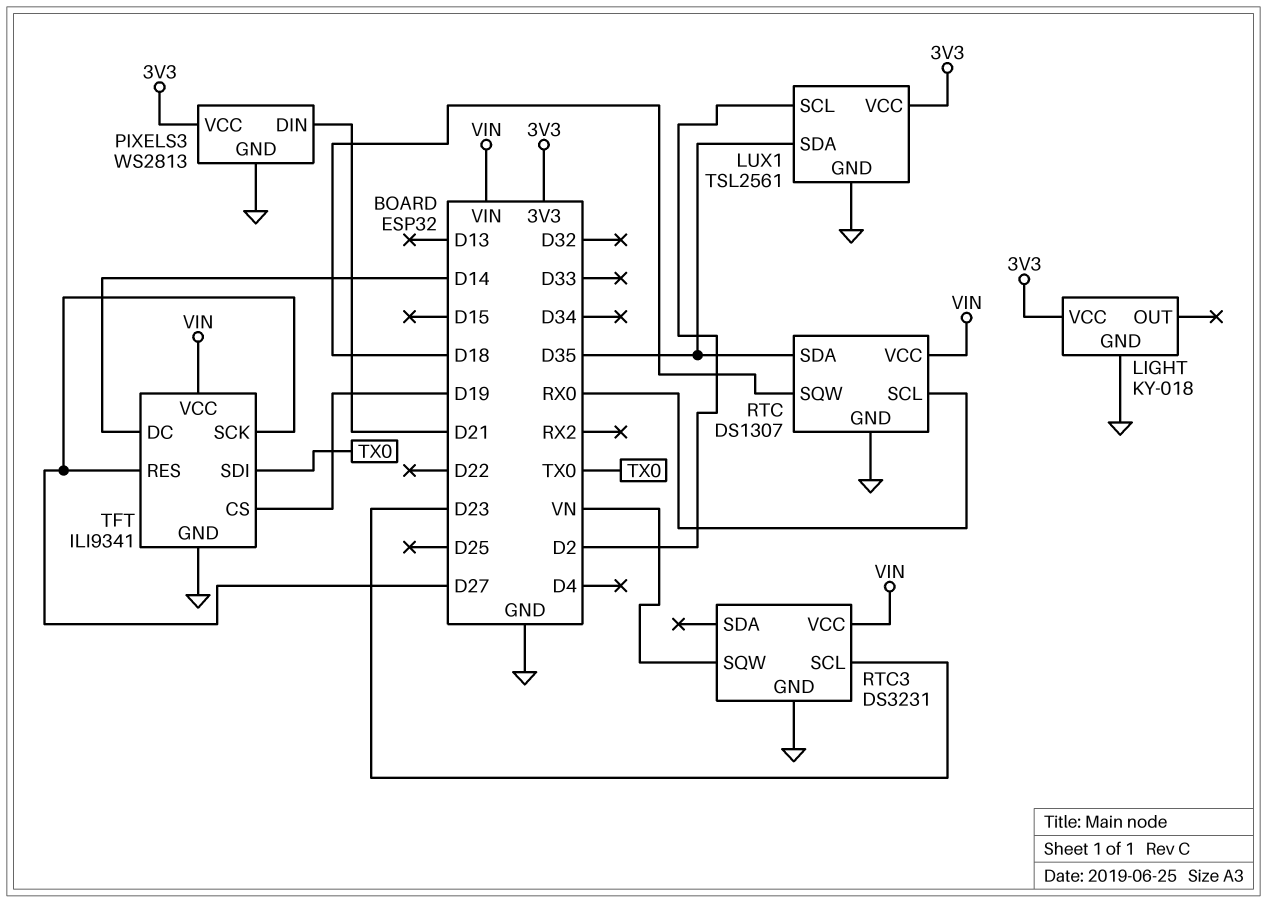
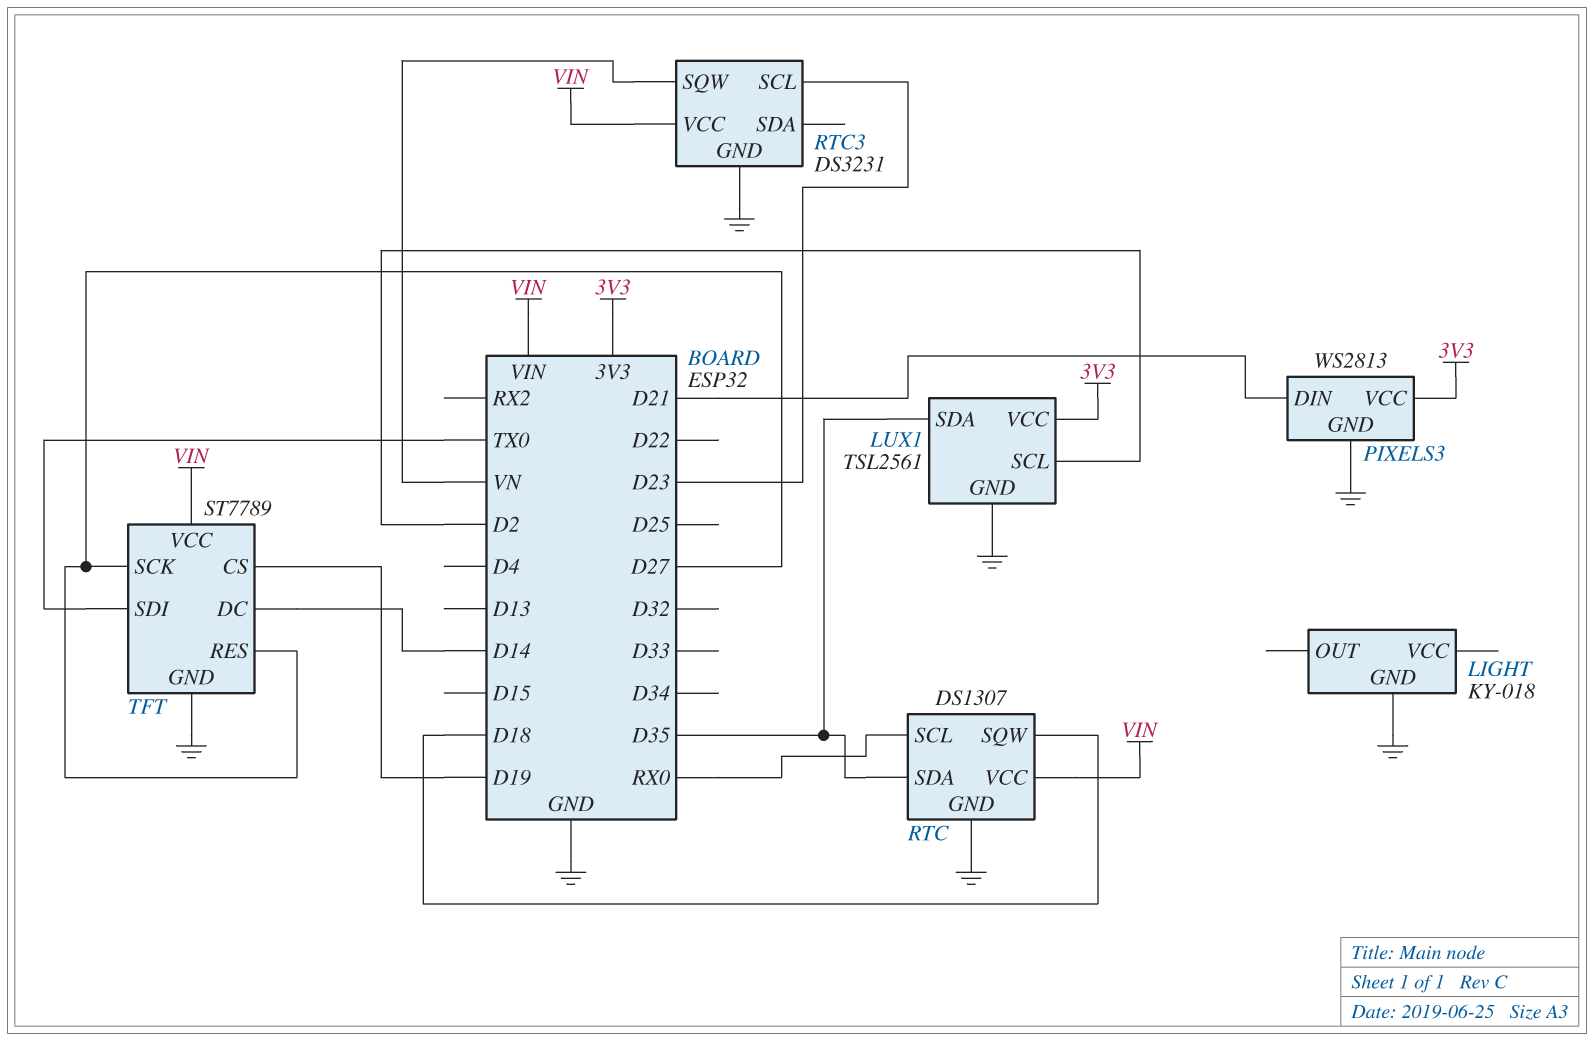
LIGHT pin VCC: 3V3 -> none
TFT: ILI9341 -> ST7789

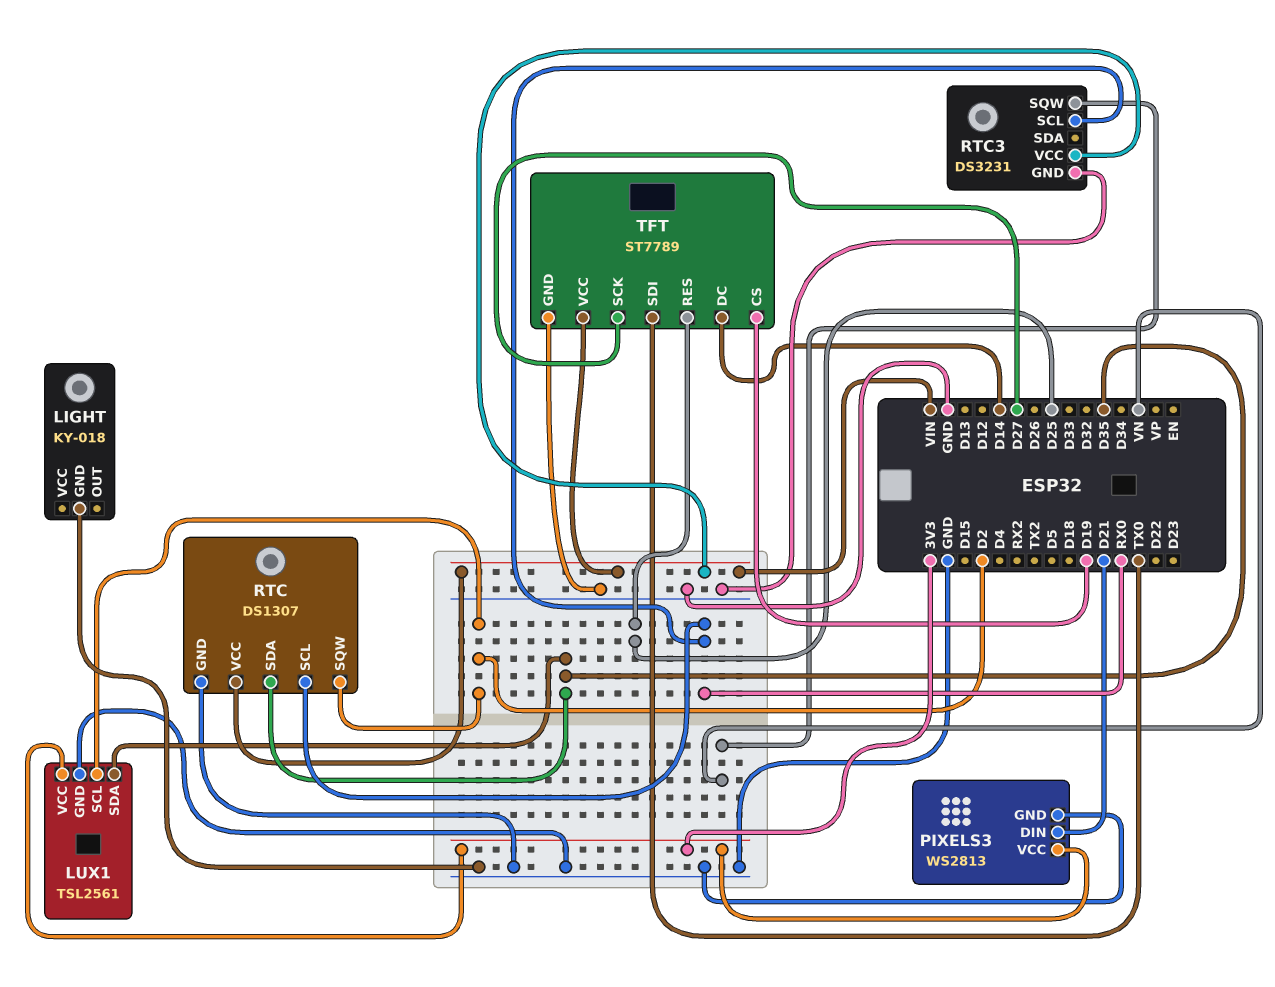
RTC pin SQW: D18 -> D2
RTC3 pin SCL: D23 -> RX0
TFT pin RES: D27 -> D25

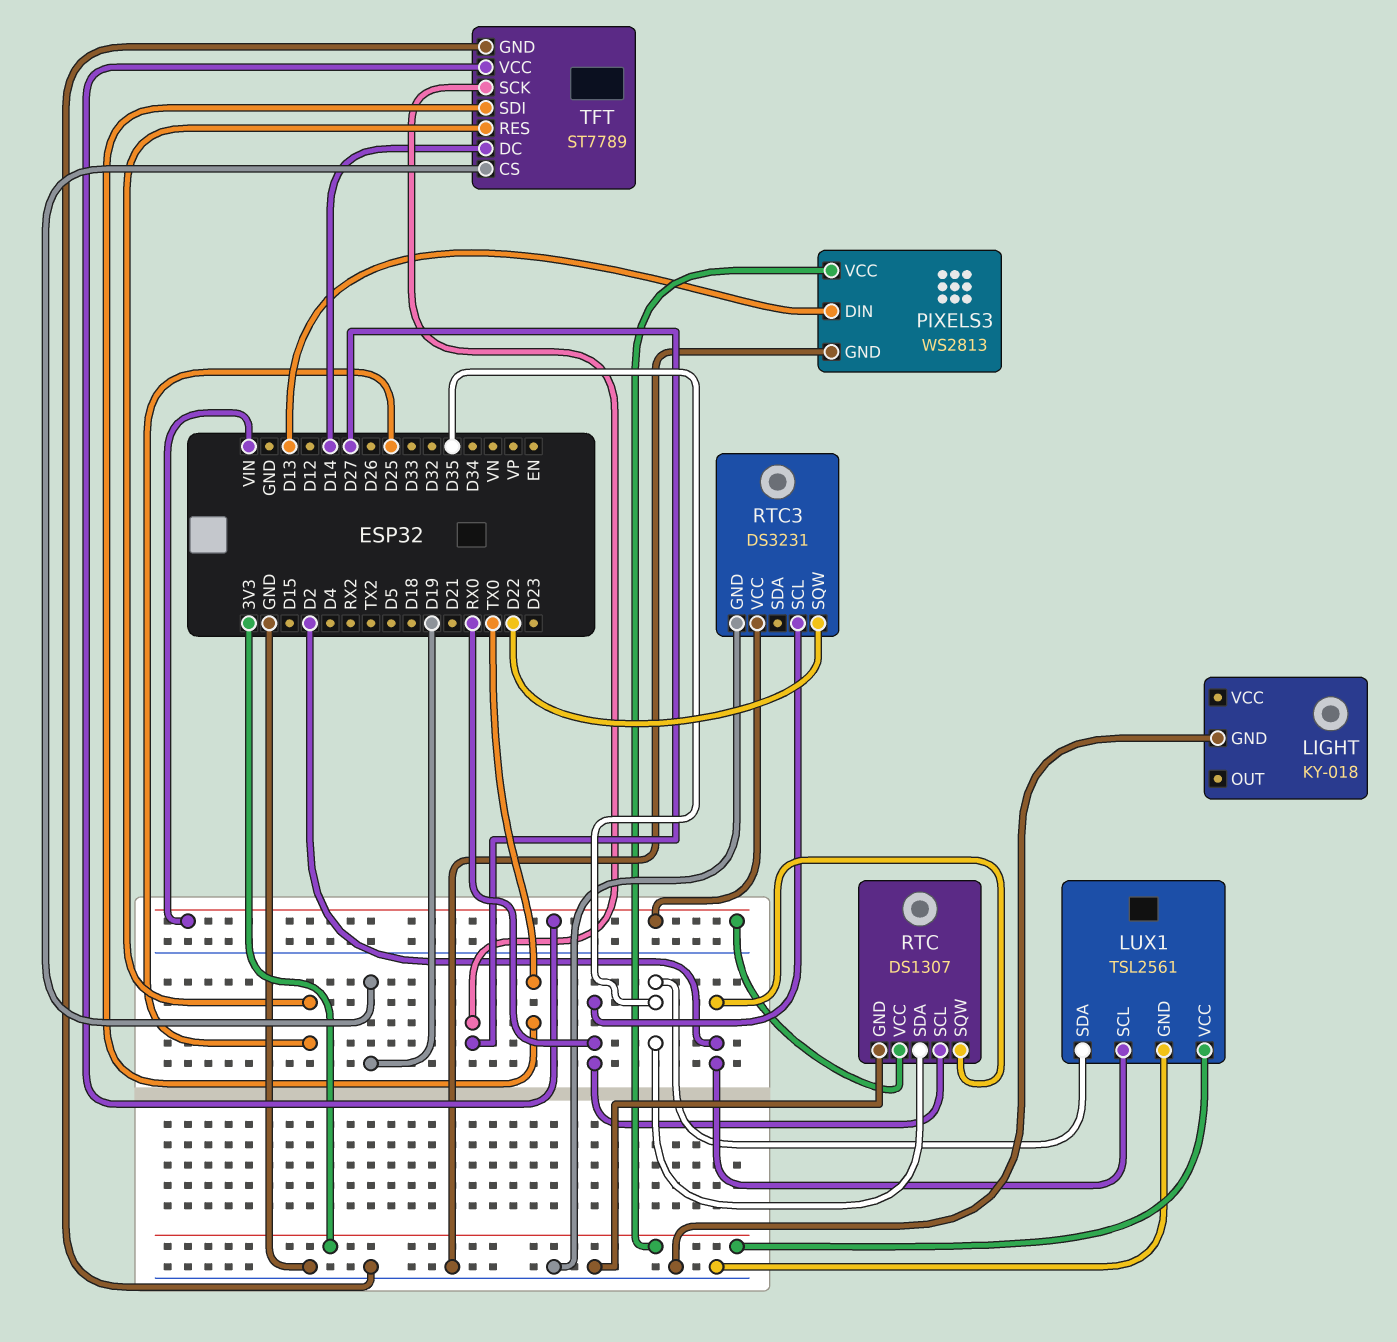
PIXELS3 pin DIN: D21 -> D13
RTC3 pin SQW: VN -> D22

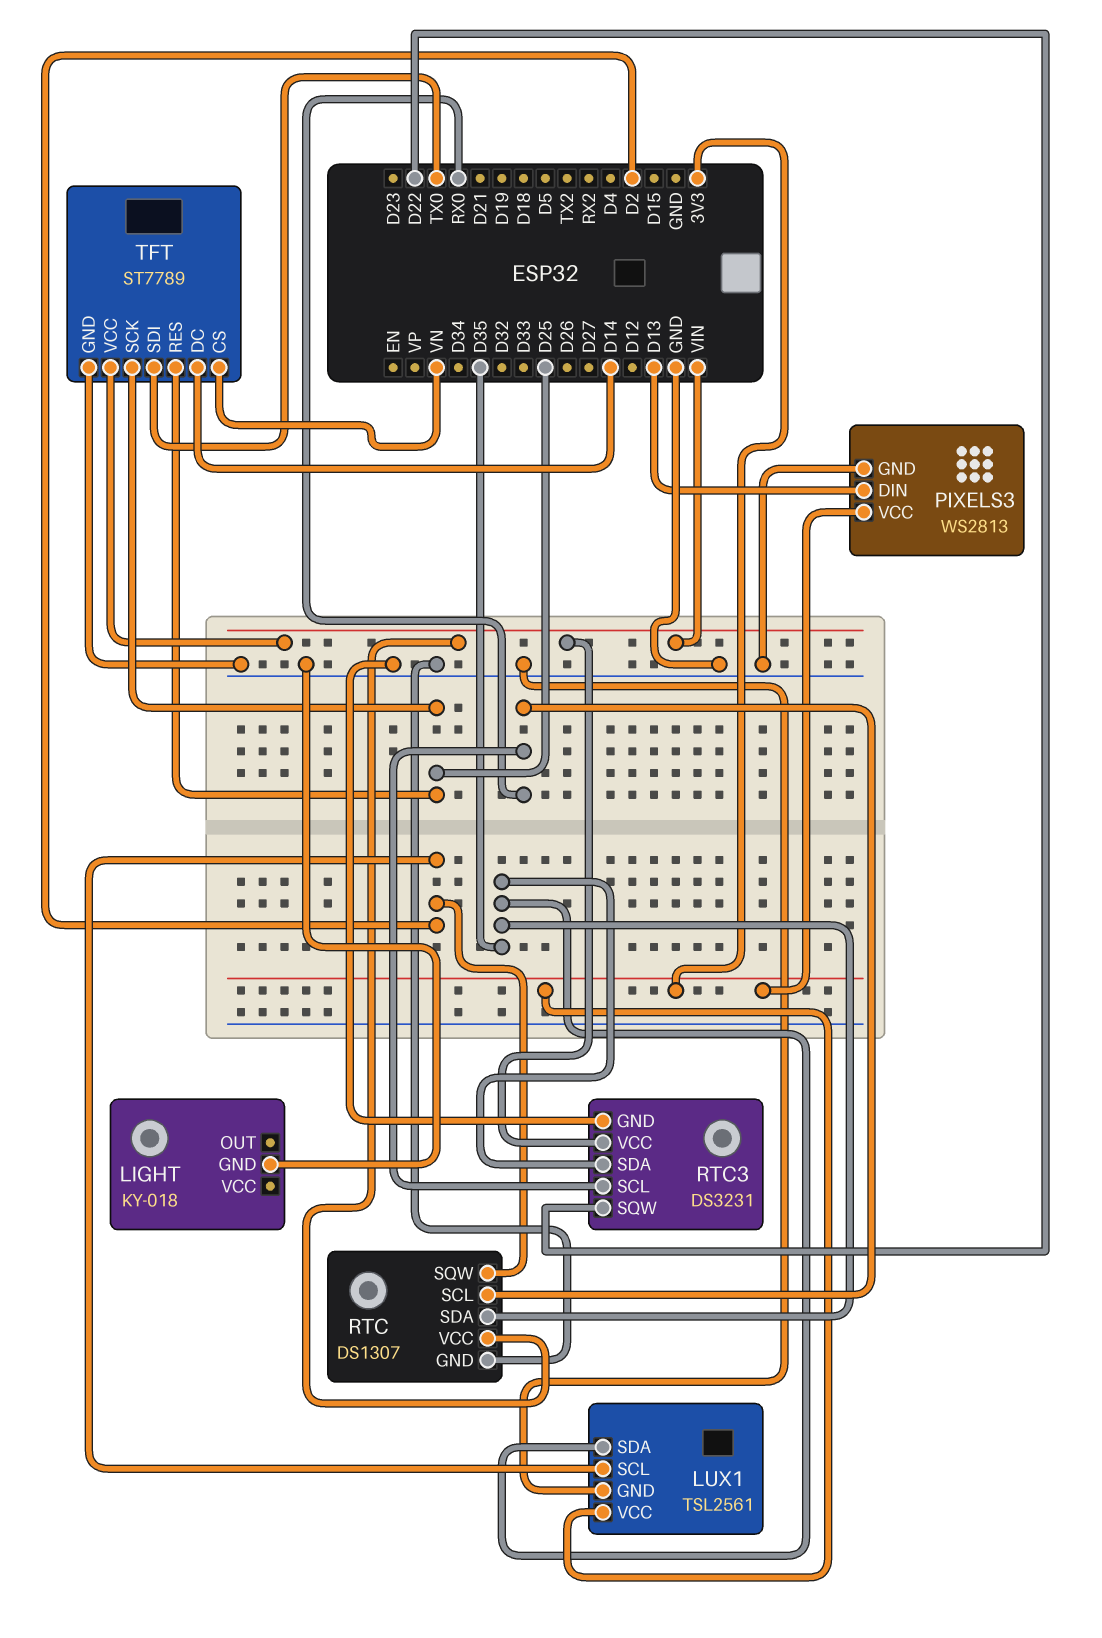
RTC3 pin SDA: none -> D35
TFT pin CS: D19 -> VN
TFT pin SCK: D27 -> D25

